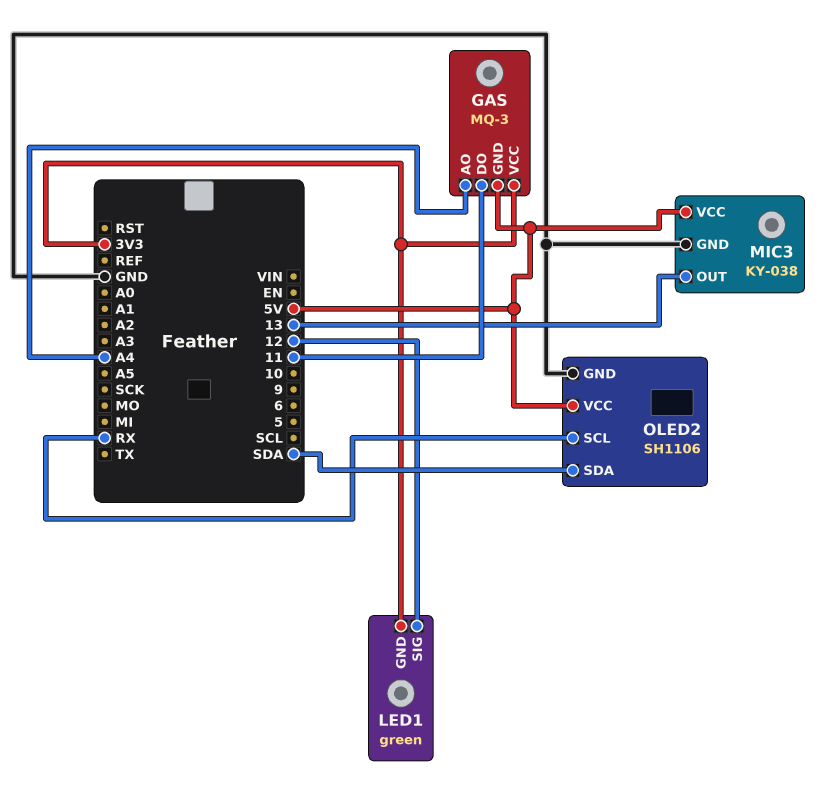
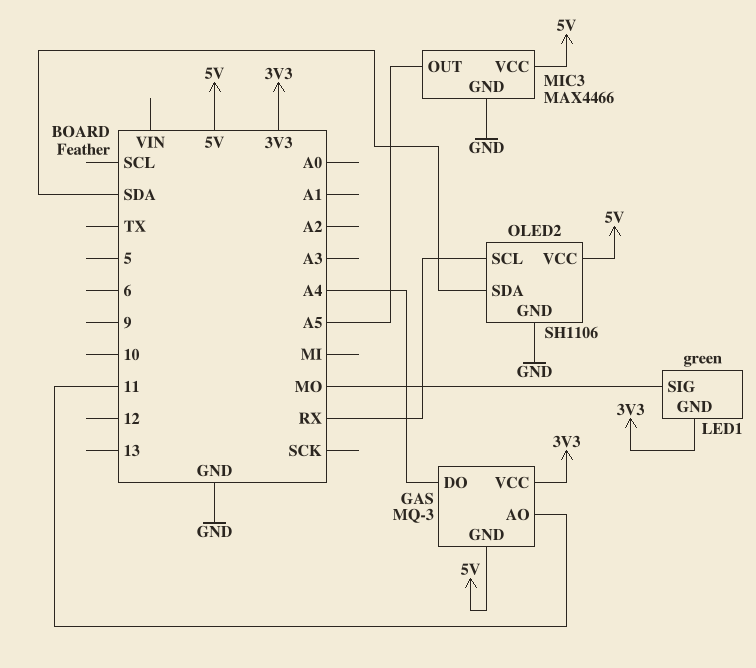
GAS pin AO: A4 -> 11
GAS pin DO: 11 -> A4
LED1 pin SIG: 12 -> MO
MIC3: KY-038 -> MAX4466
MIC3 pin OUT: 13 -> A5

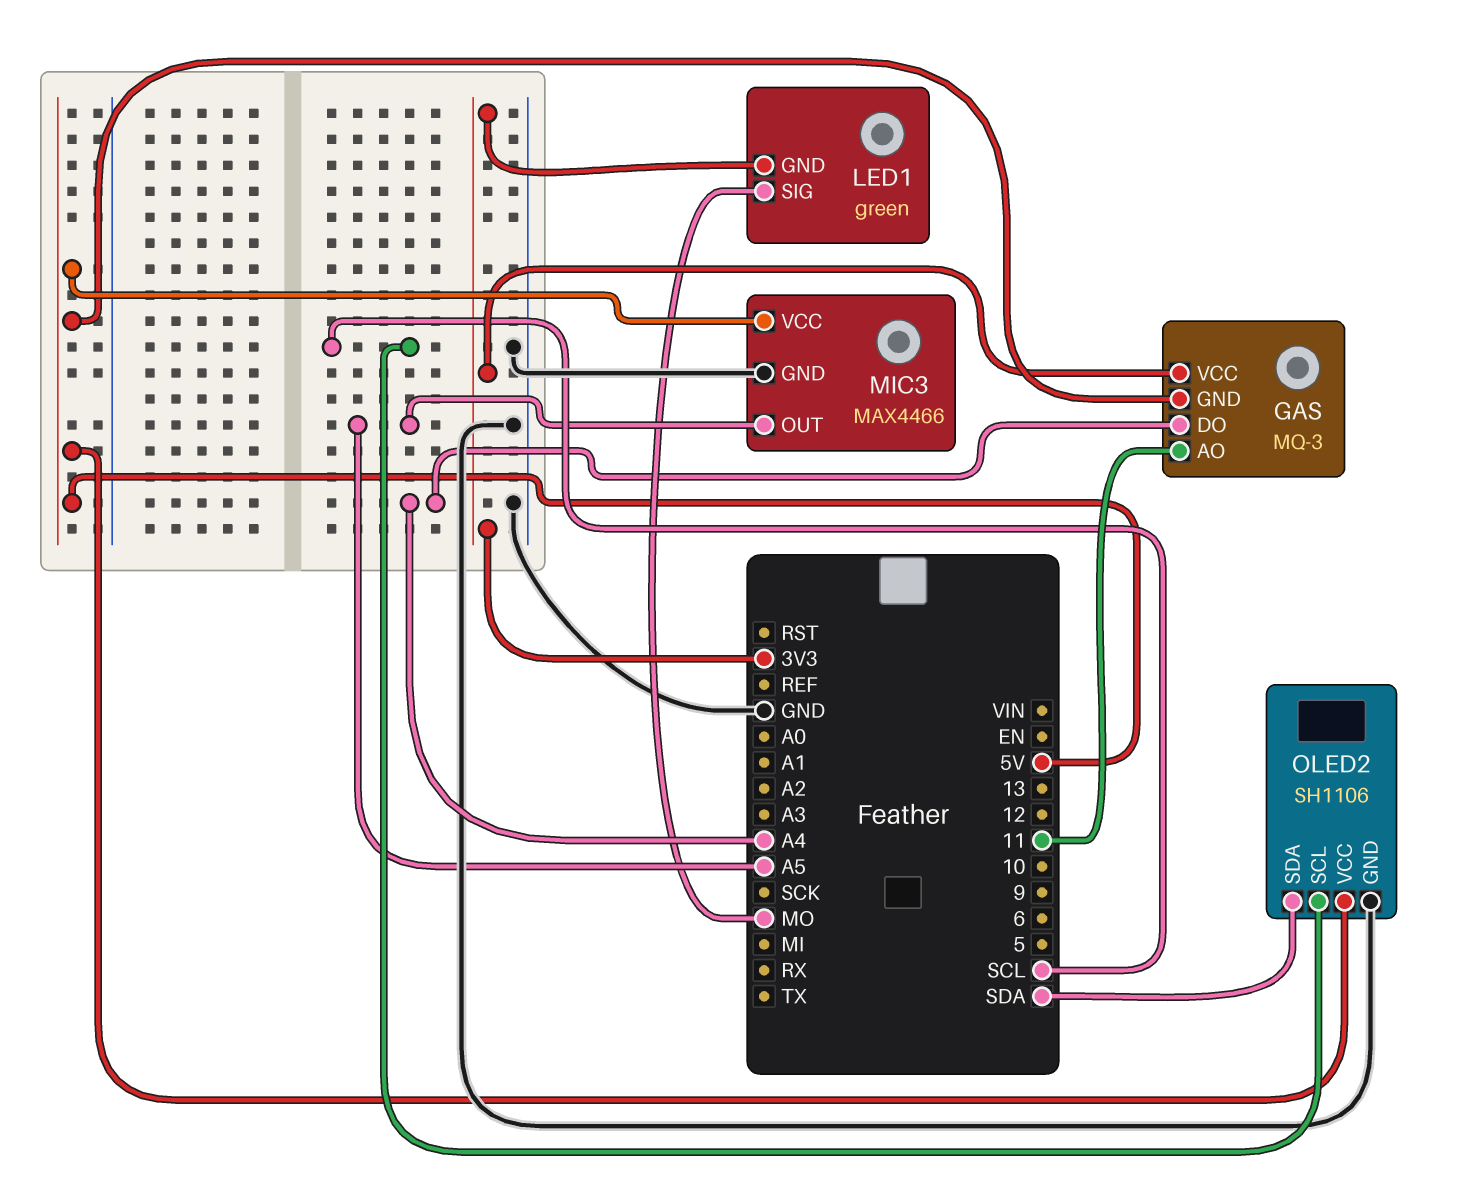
OLED2 pin SCL: RX -> SCL

